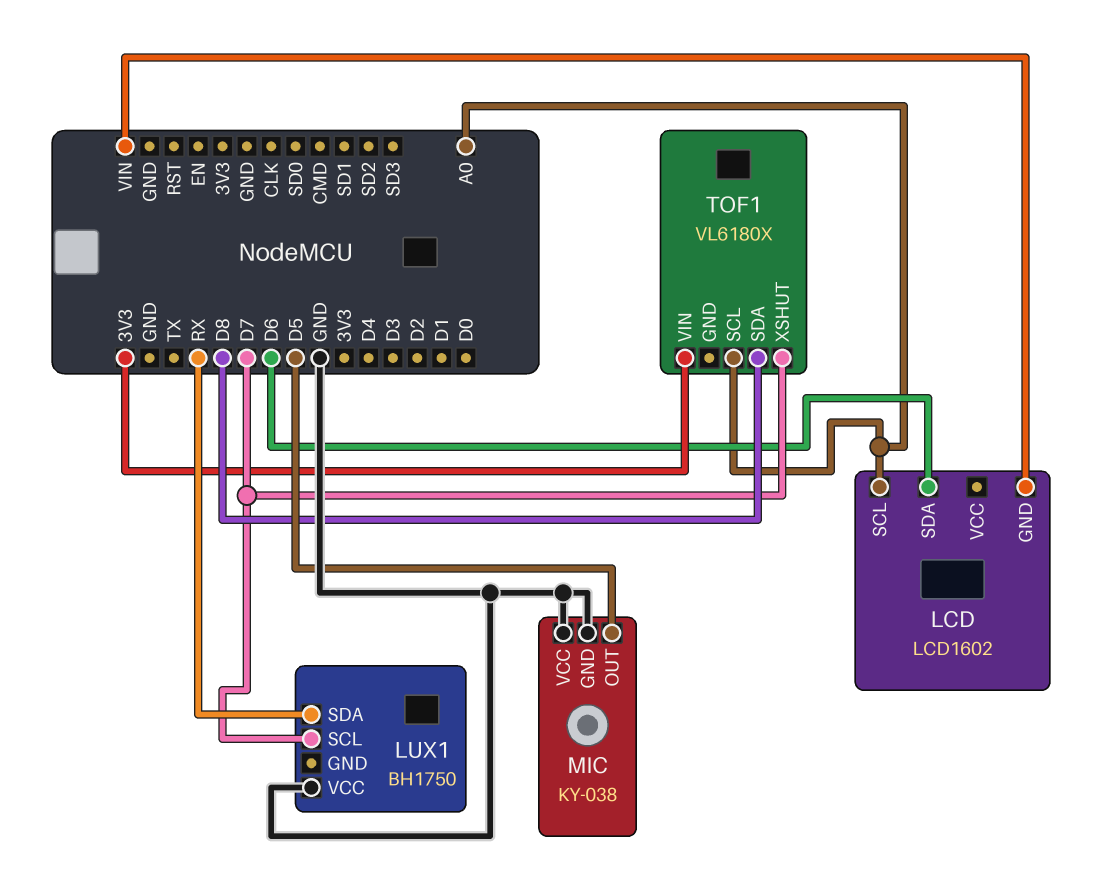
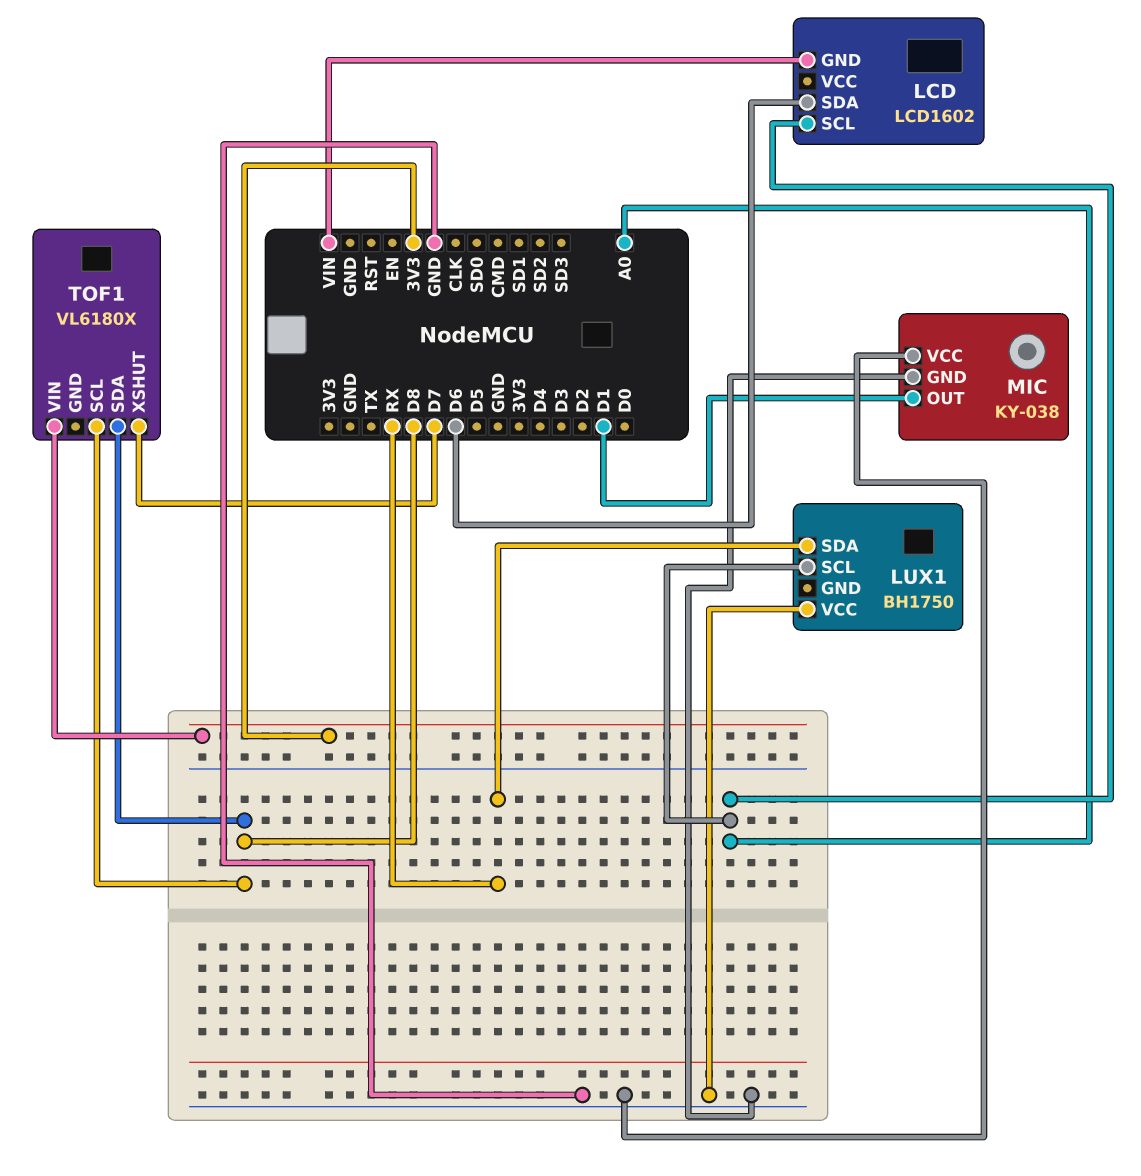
LUX1 pin SCL: D7 -> A0
MIC pin OUT: D5 -> D1
TOF1 pin SCL: A0 -> D8

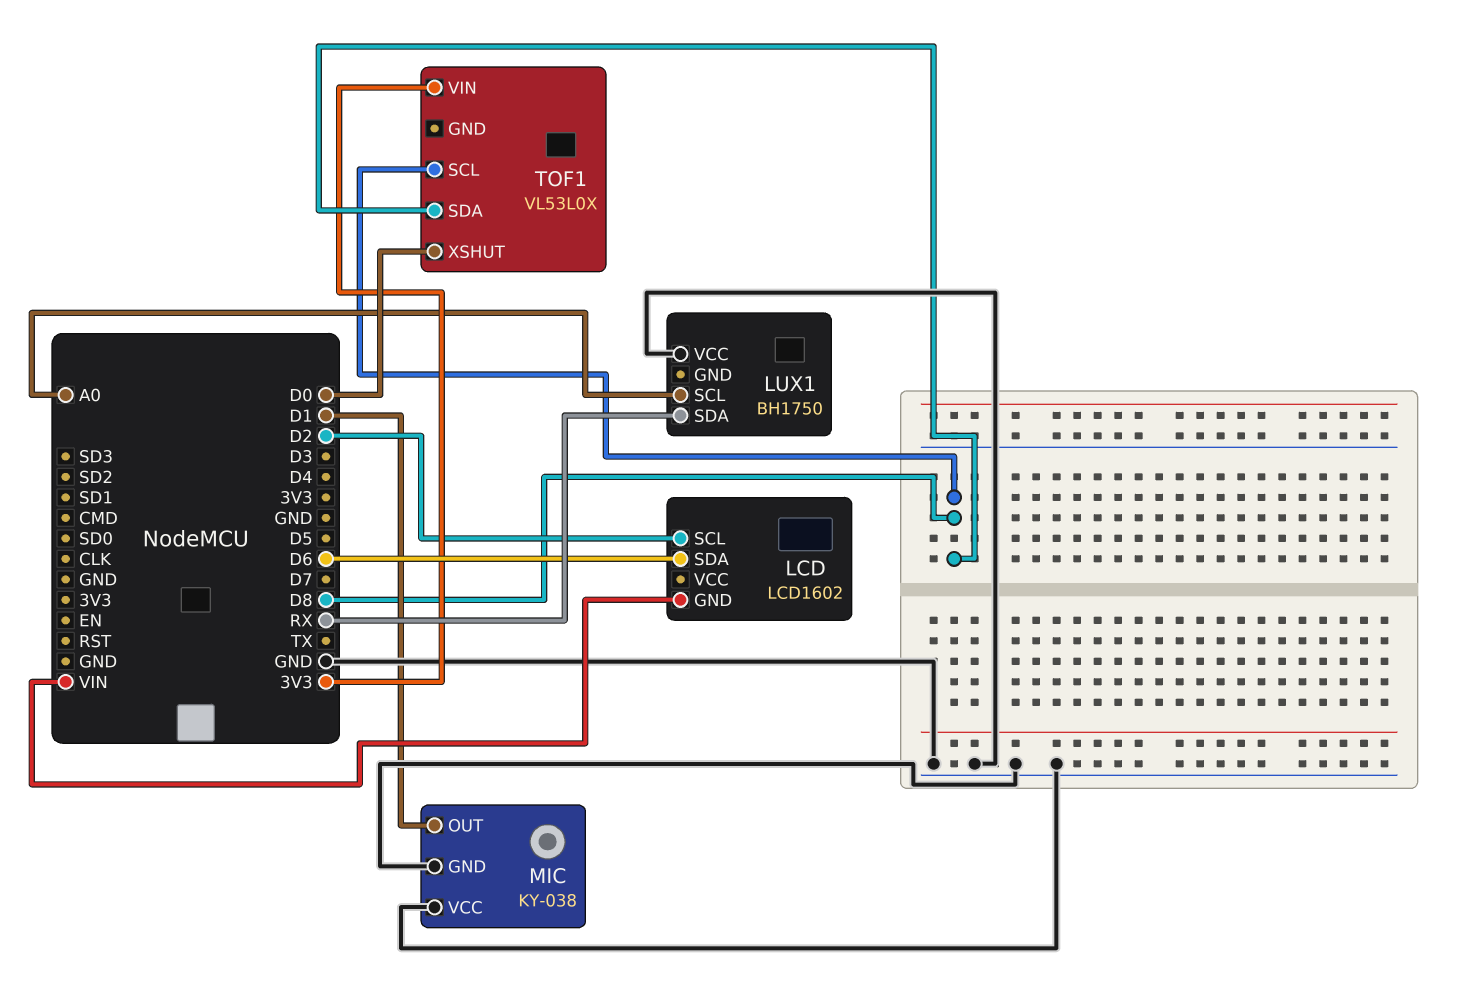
LCD pin SCL: A0 -> D2
TOF1: VL6180X -> VL53L0X
TOF1 pin XSHUT: D7 -> D0

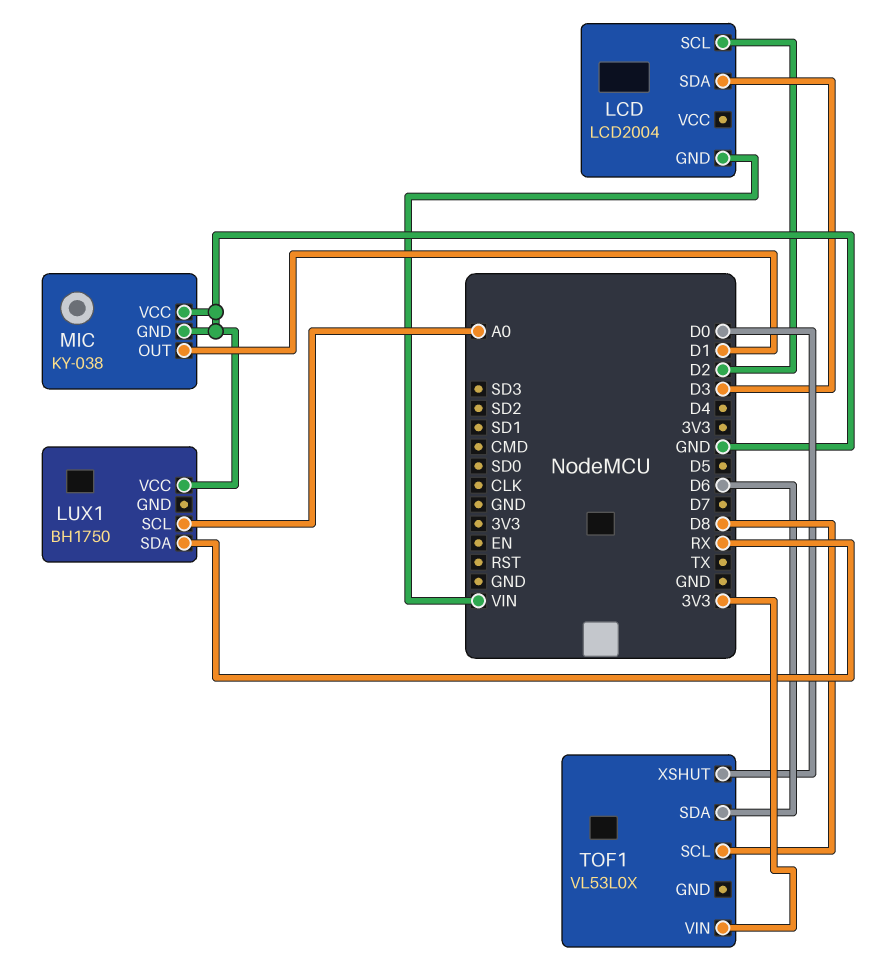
LCD: LCD1602 -> LCD2004
LCD pin SDA: D6 -> D3
TOF1 pin SDA: D8 -> D6

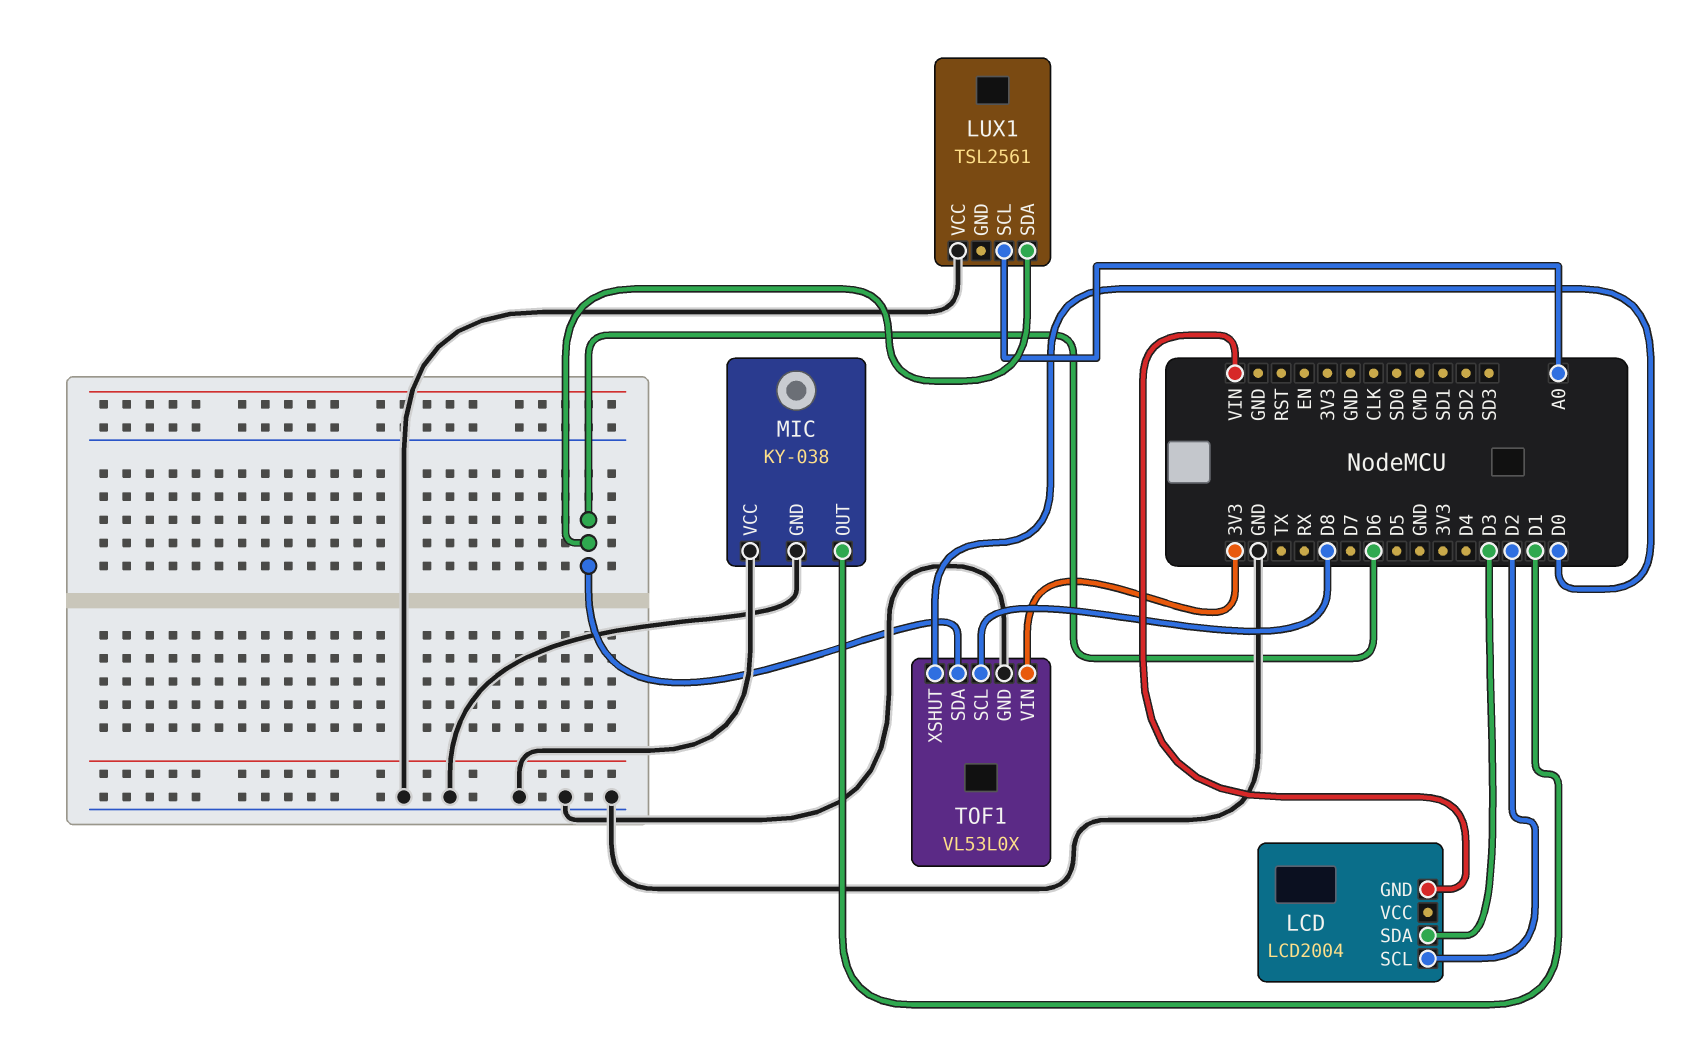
LUX1: BH1750 -> TSL2561
LUX1 pin SDA: RX -> D6
TOF1 pin GND: none -> GND

